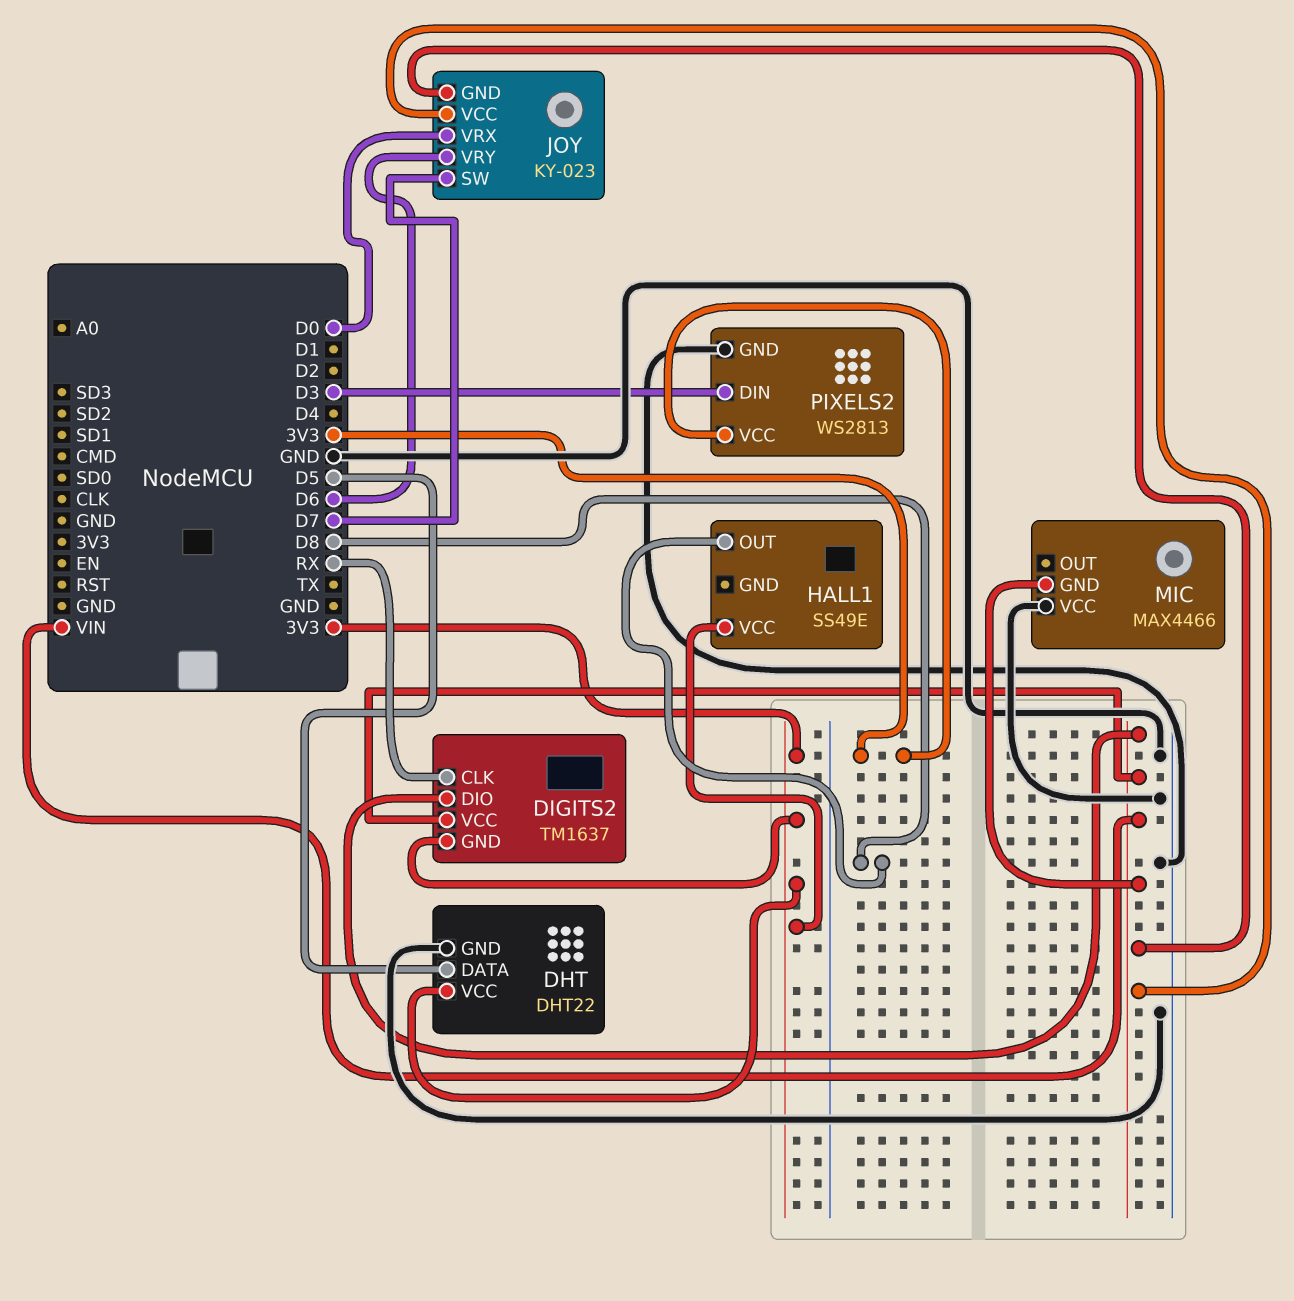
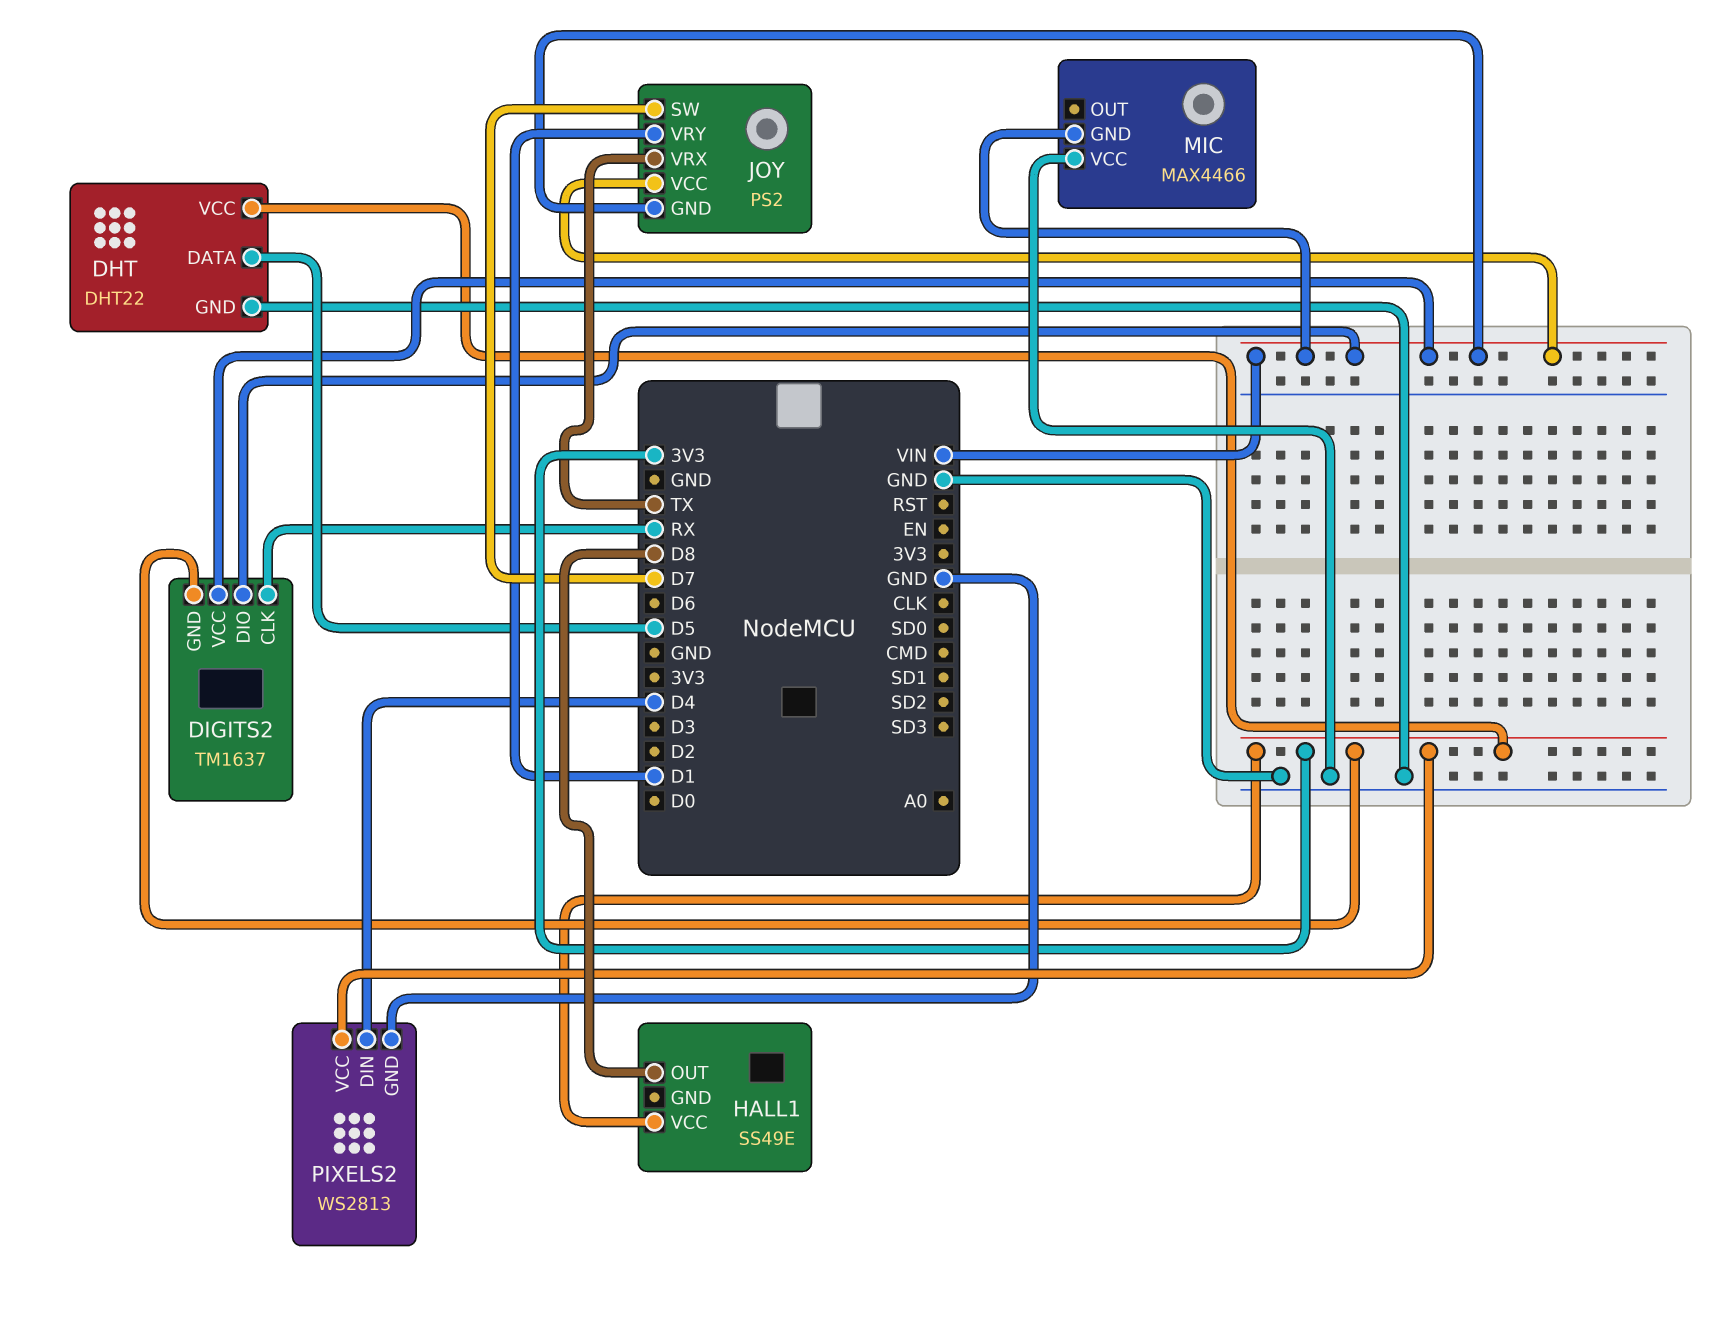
JOY: KY-023 -> PS2
JOY pin VRX: D0 -> TX
JOY pin VRY: D6 -> D1
PIXELS2 pin DIN: D3 -> D4

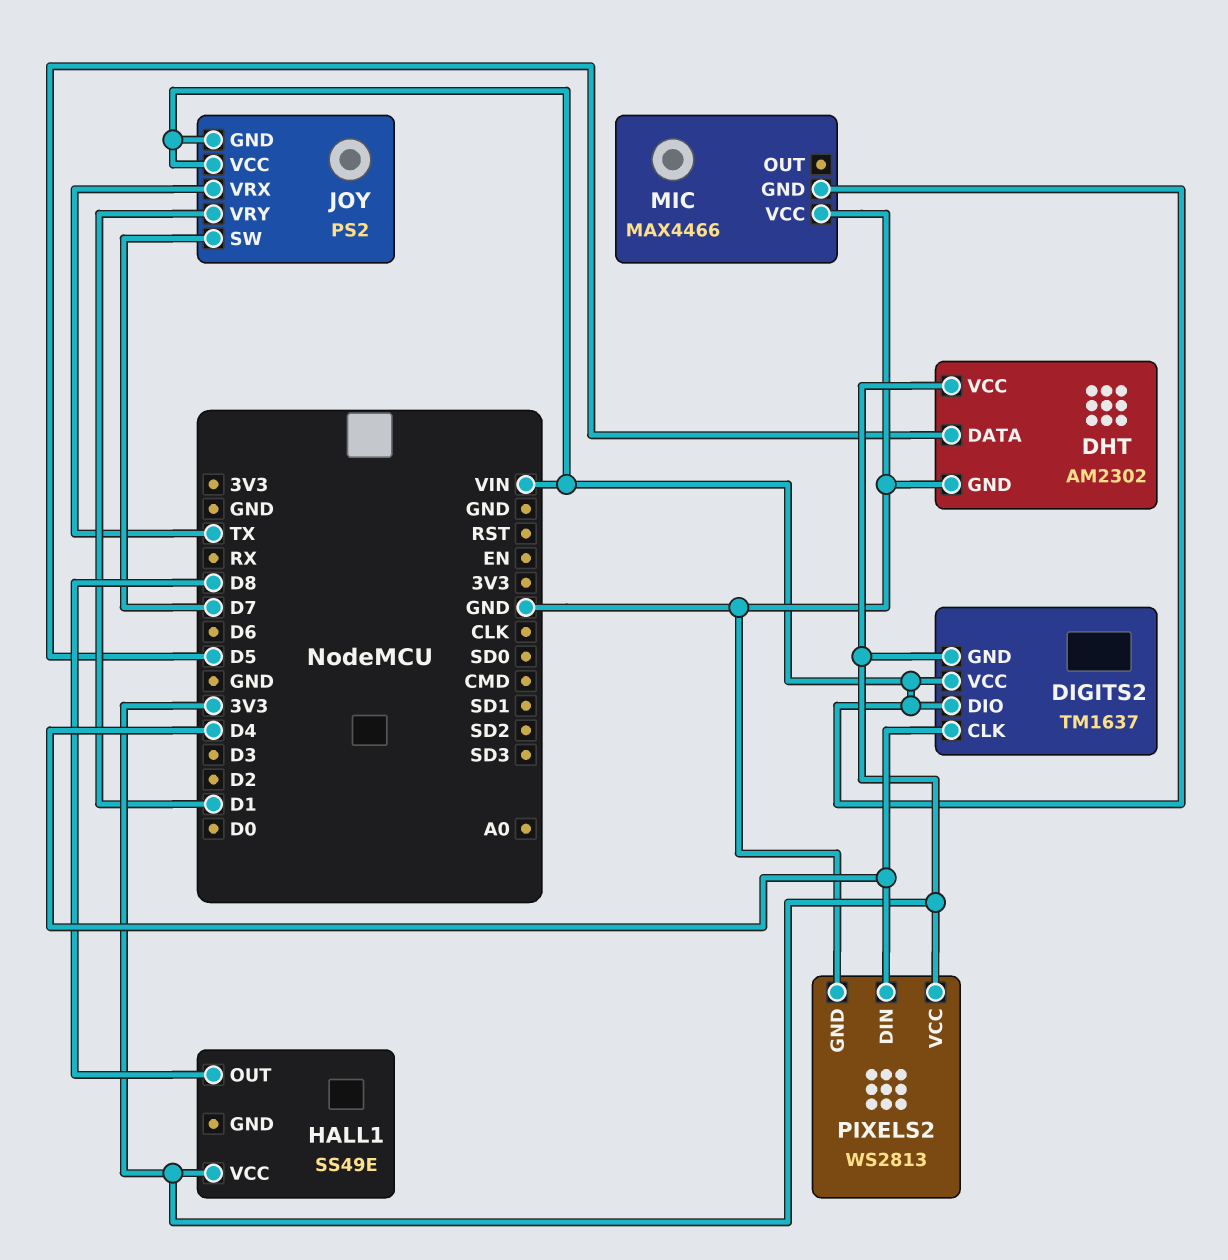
DHT: DHT22 -> AM2302
DIGITS2 pin CLK: RX -> D4

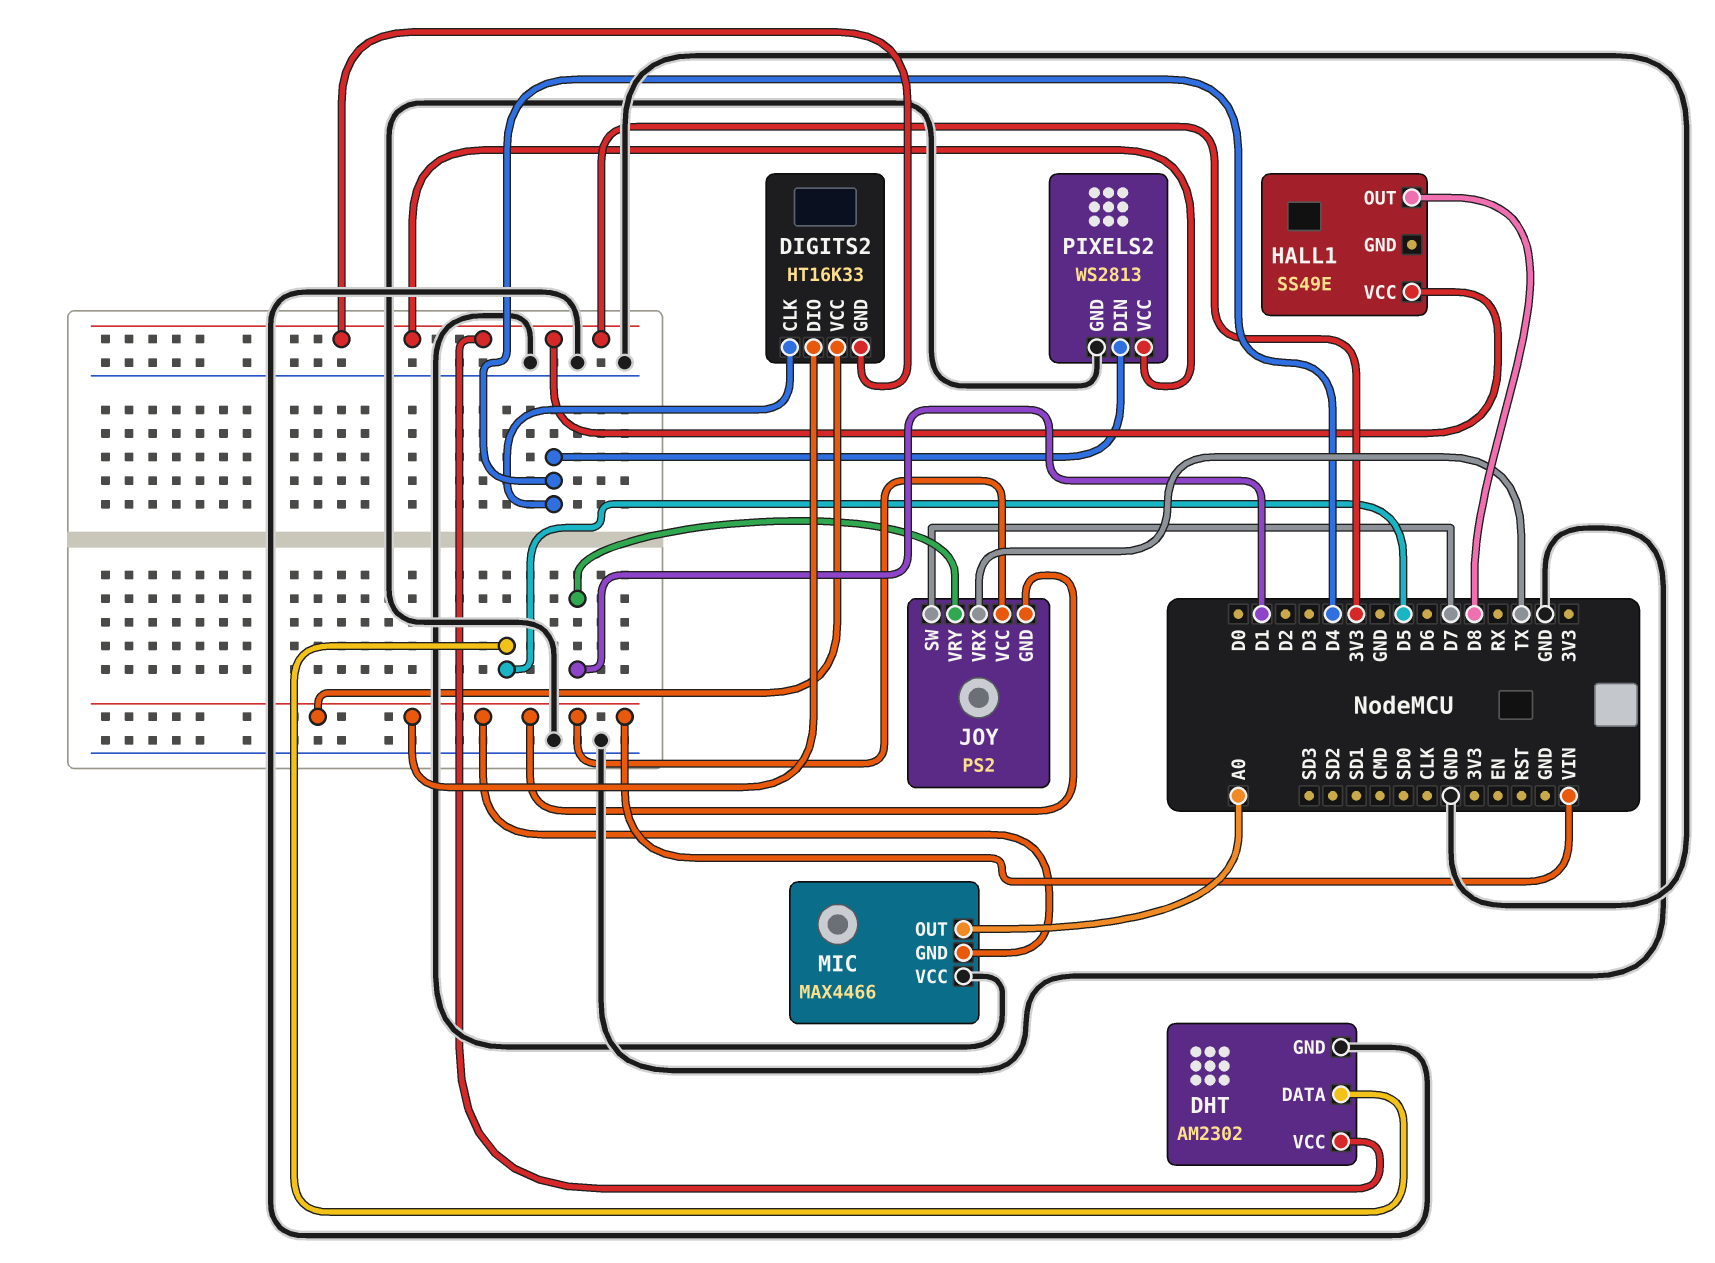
DIGITS2: TM1637 -> HT16K33
MIC pin OUT: none -> A0

